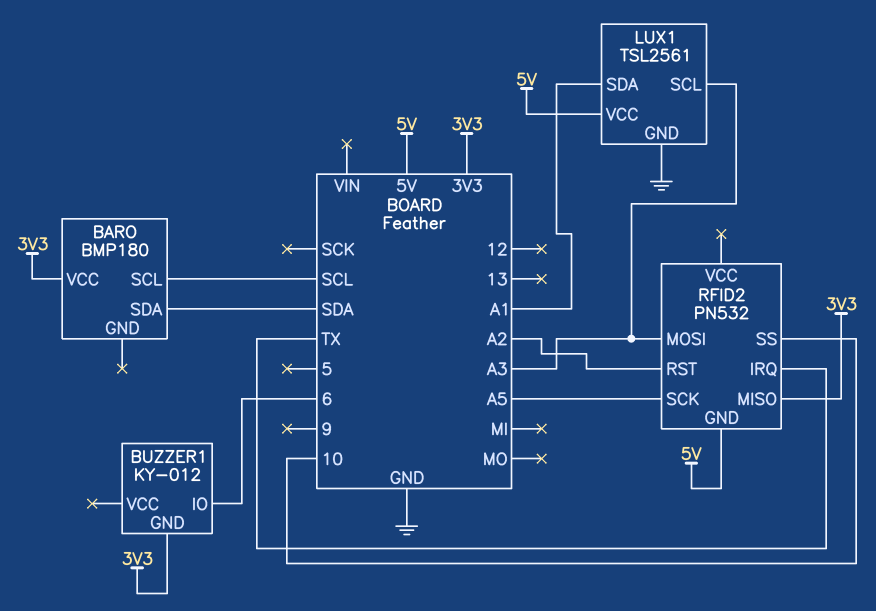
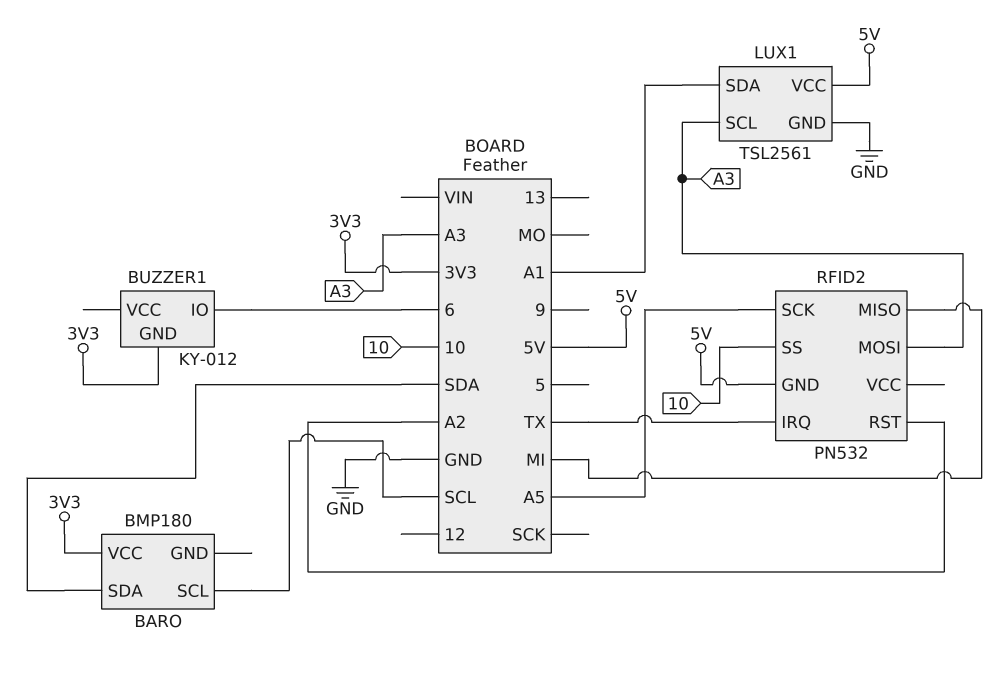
RFID2 pin MISO: 3V3 -> MI

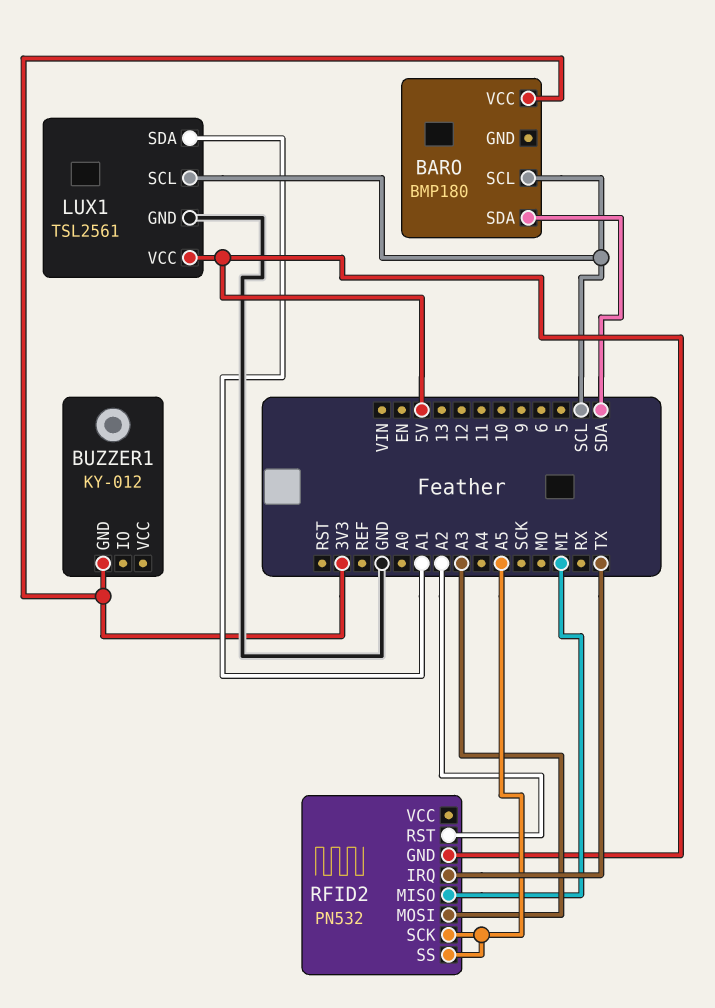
BUZZER1 pin IO: 6 -> none
LUX1 pin SCL: A3 -> SCL
RFID2 pin SS: 10 -> A5

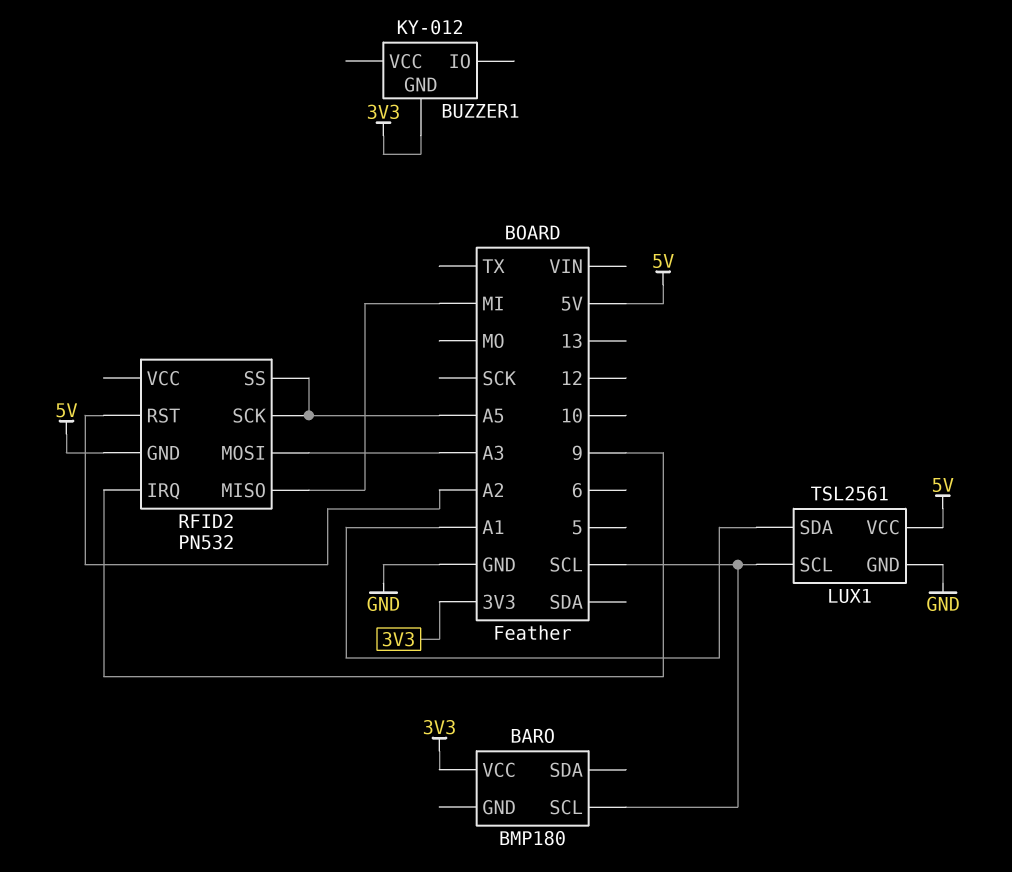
BARO pin SDA: SDA -> none
RFID2 pin IRQ: TX -> 9

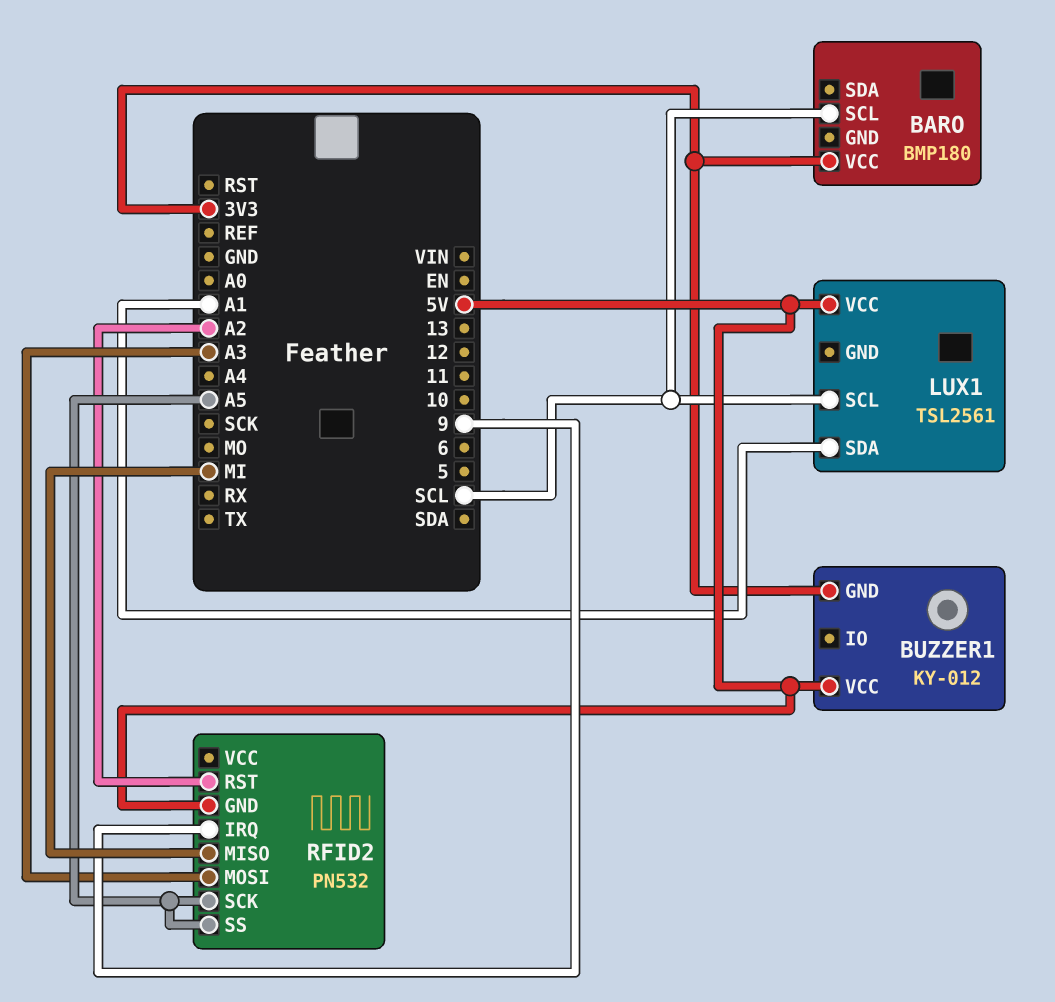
BUZZER1 pin VCC: none -> 5V
LUX1 pin GND: GND -> none

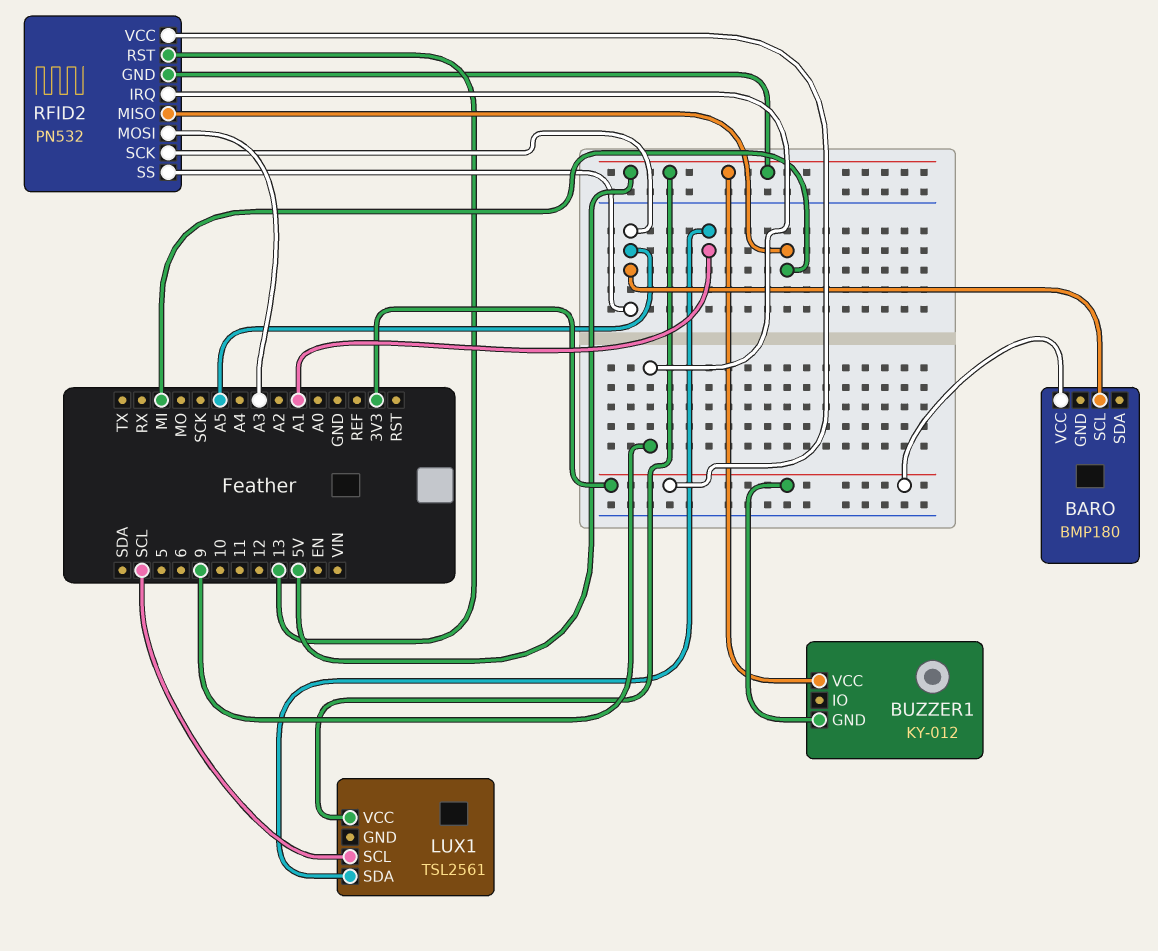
BARO pin SCL: SCL -> A5
RFID2 pin RST: A2 -> 13
RFID2 pin VCC: none -> 3V3

